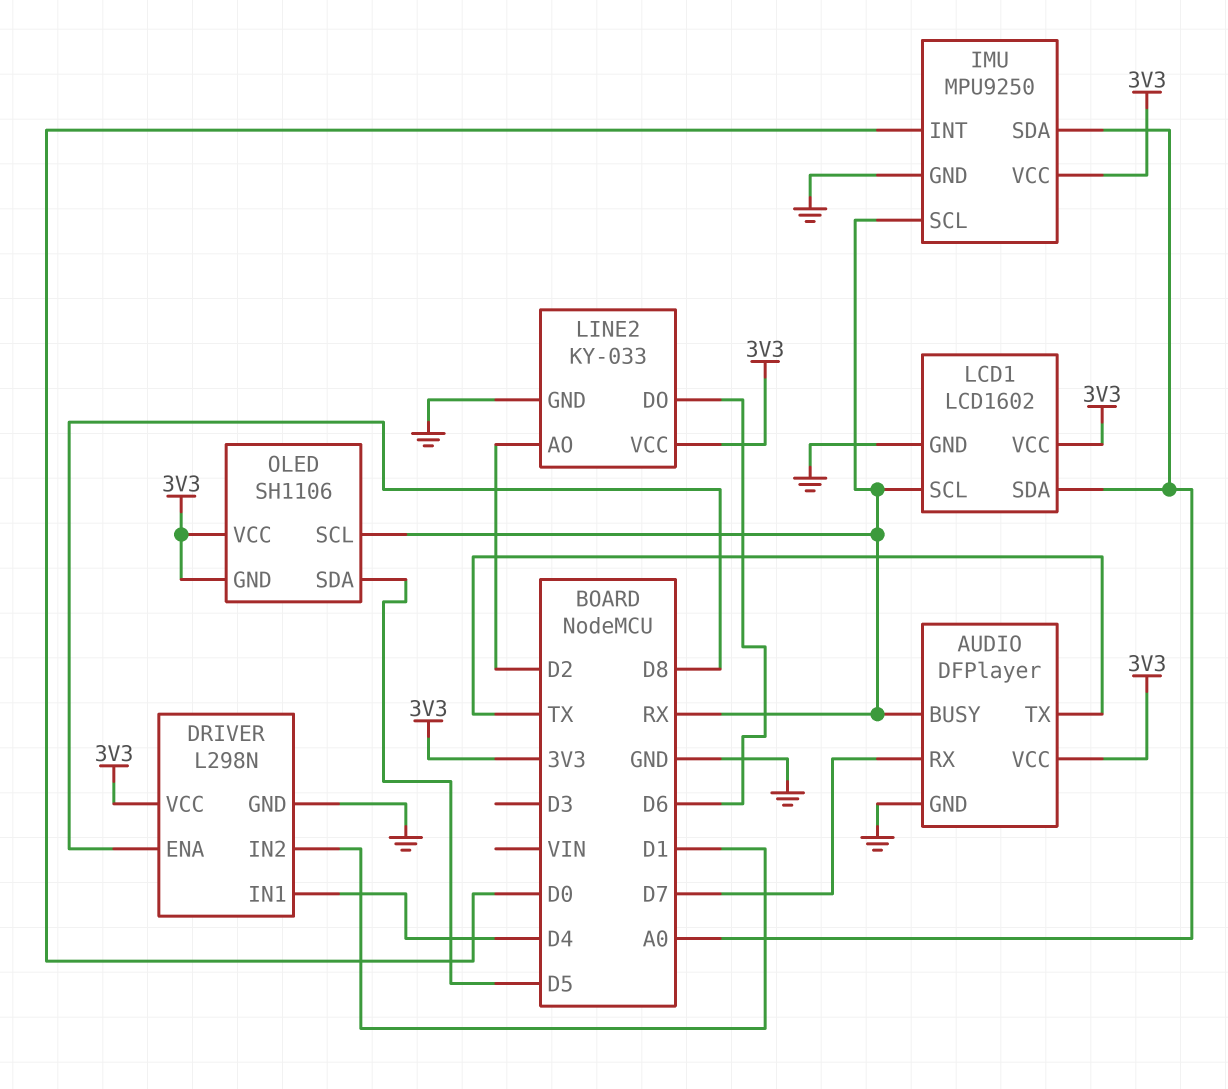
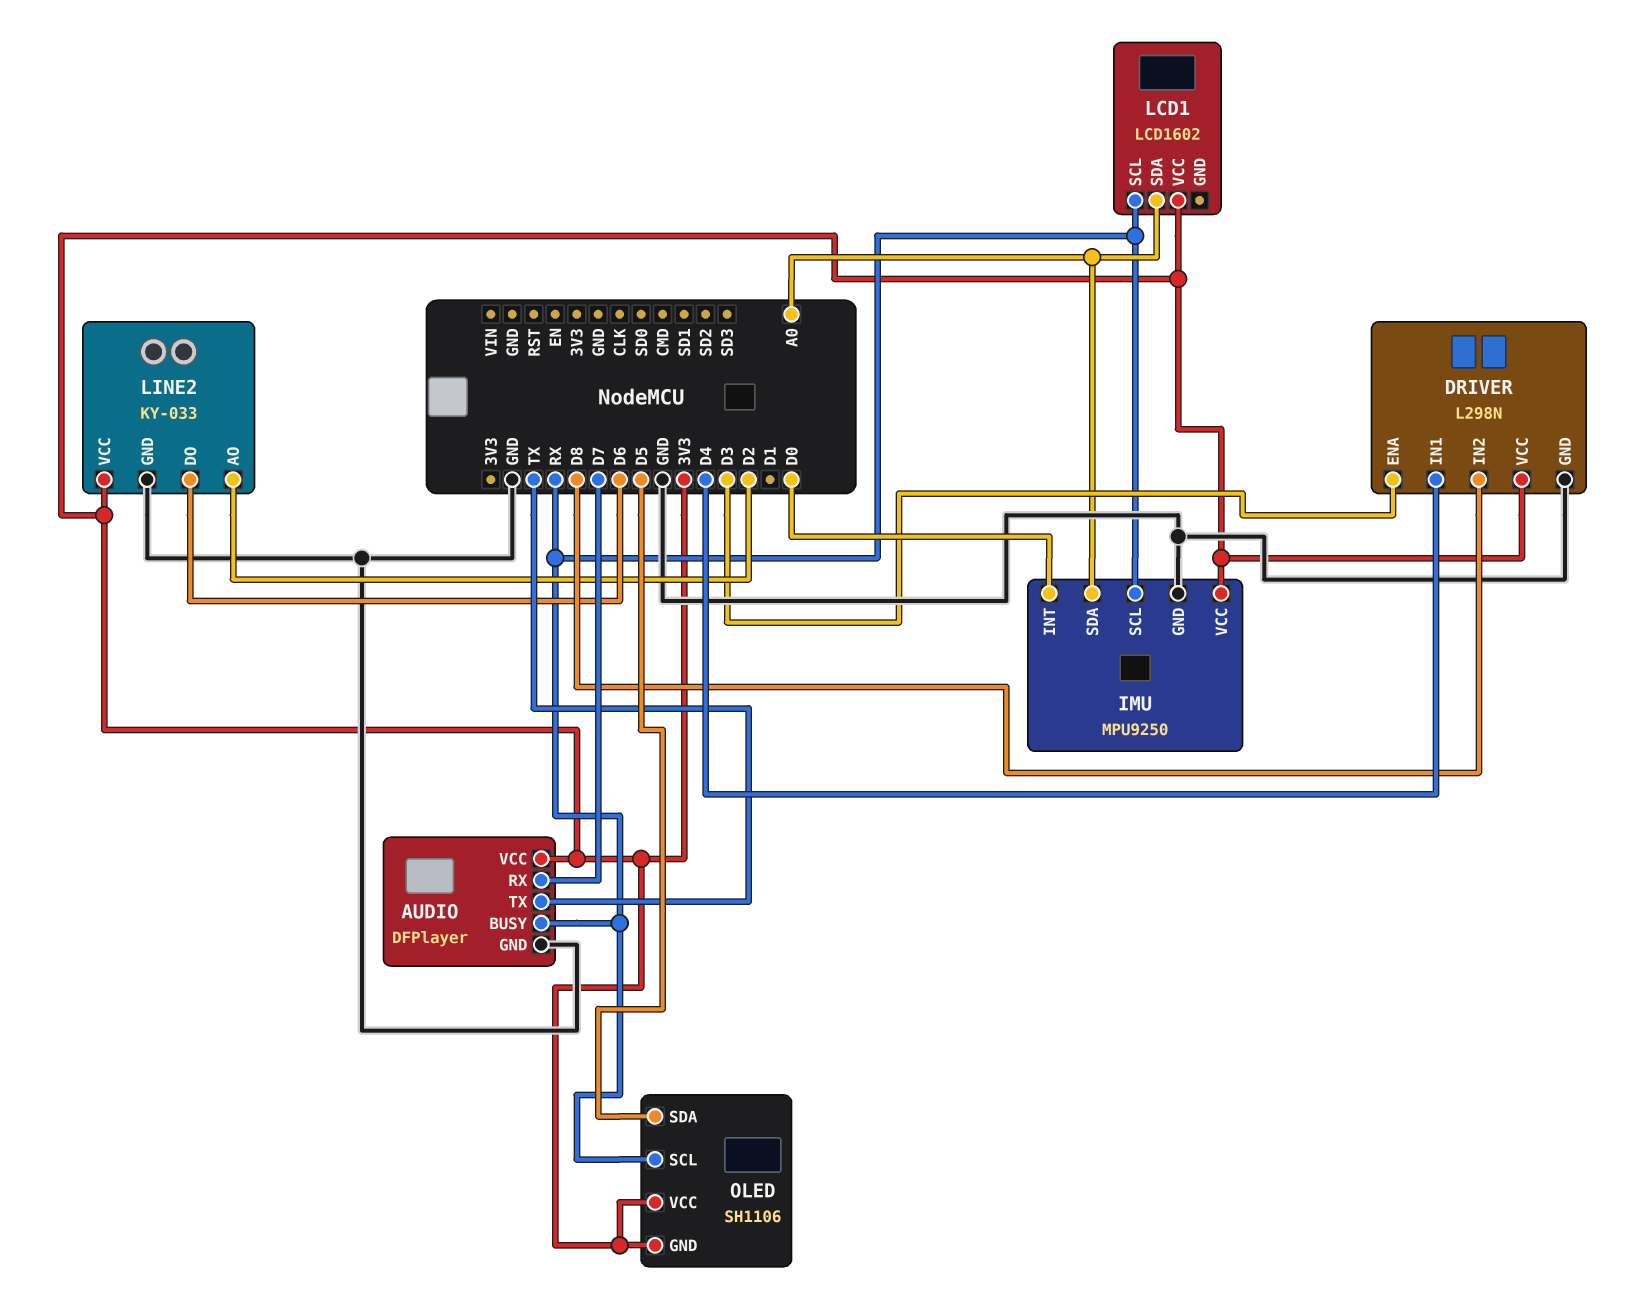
DRIVER pin ENA: D8 -> D3
DRIVER pin IN2: D1 -> D8
LCD1 pin GND: GND -> none

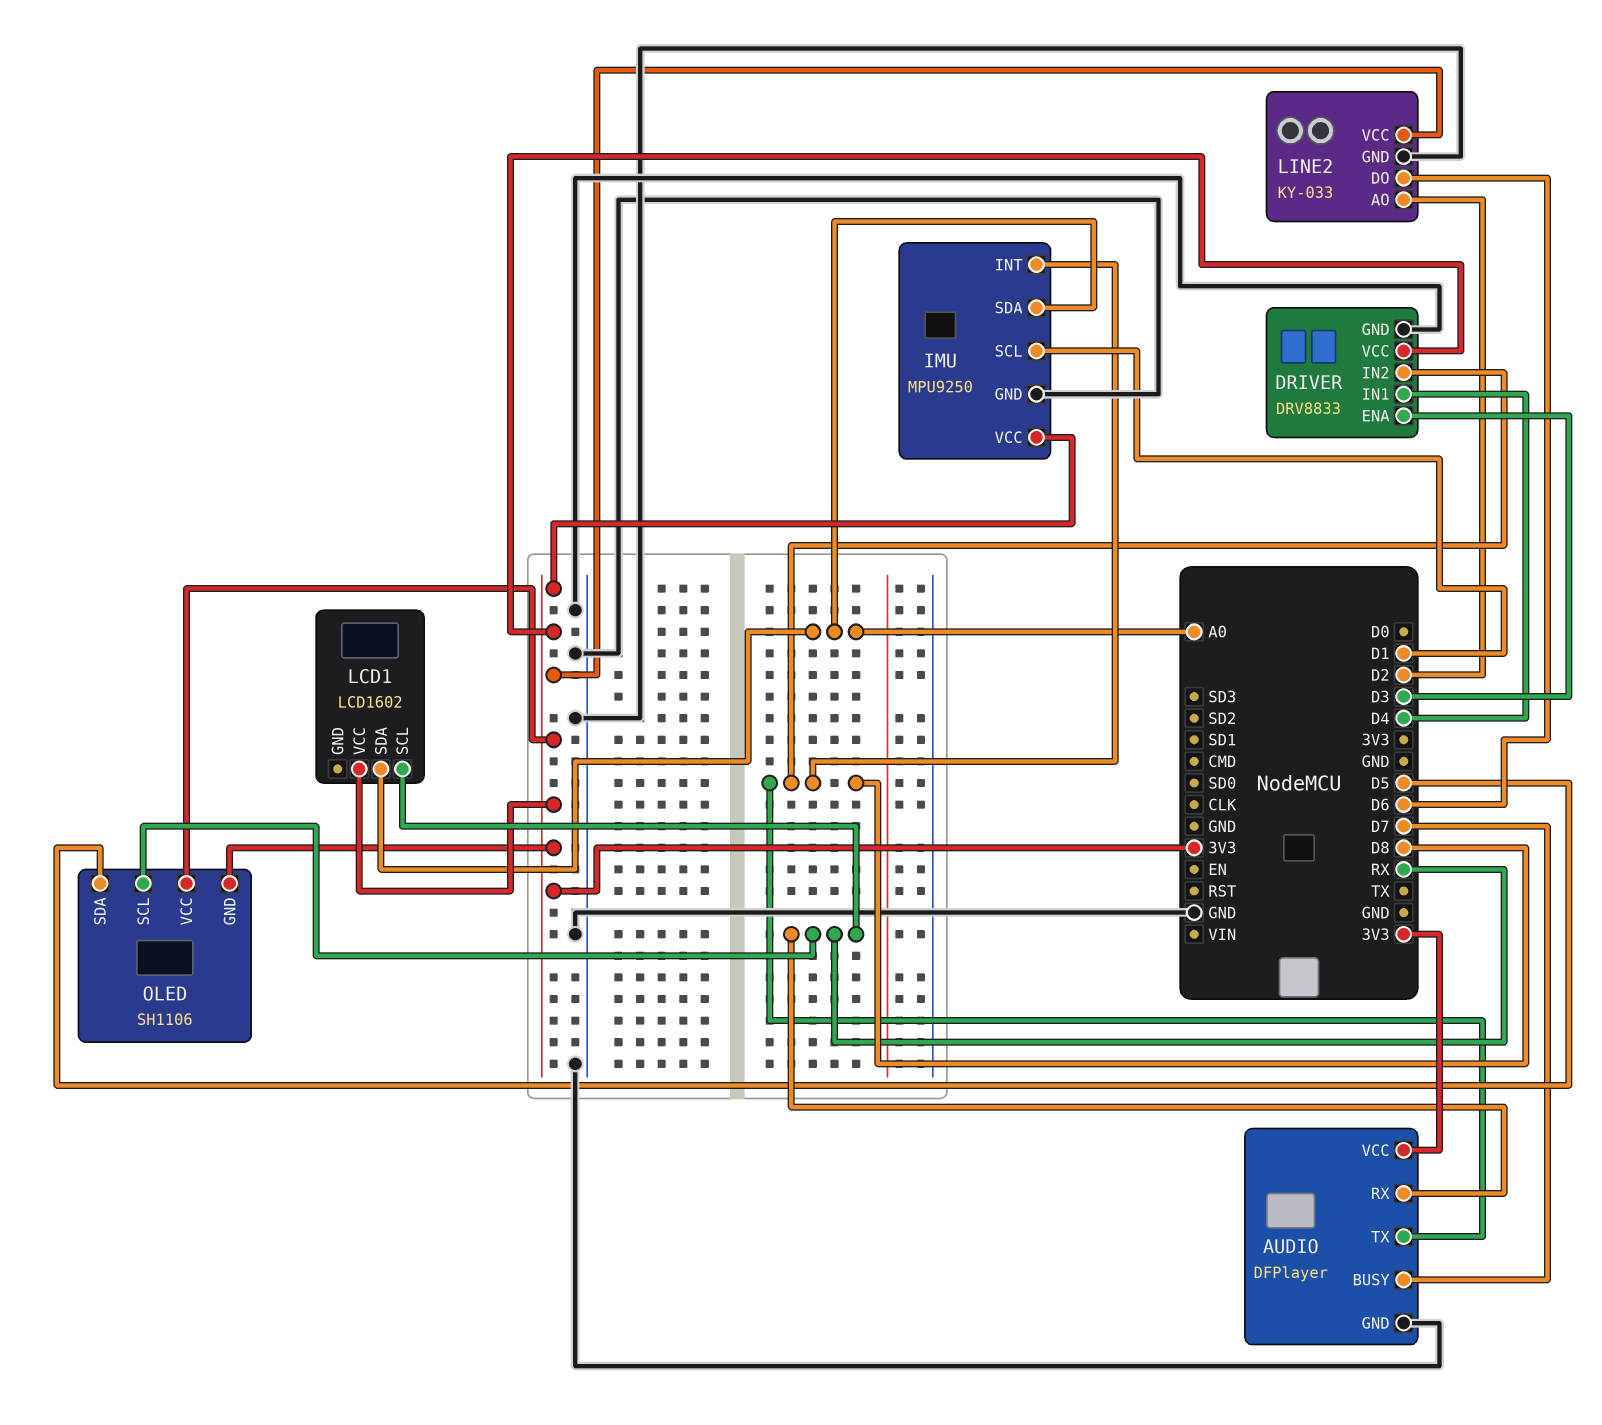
AUDIO pin BUSY: RX -> D7
AUDIO pin RX: D7 -> RX
AUDIO pin TX: TX -> D8
DRIVER: L298N -> DRV8833
IMU pin INT: D0 -> D8
IMU pin SCL: RX -> D1

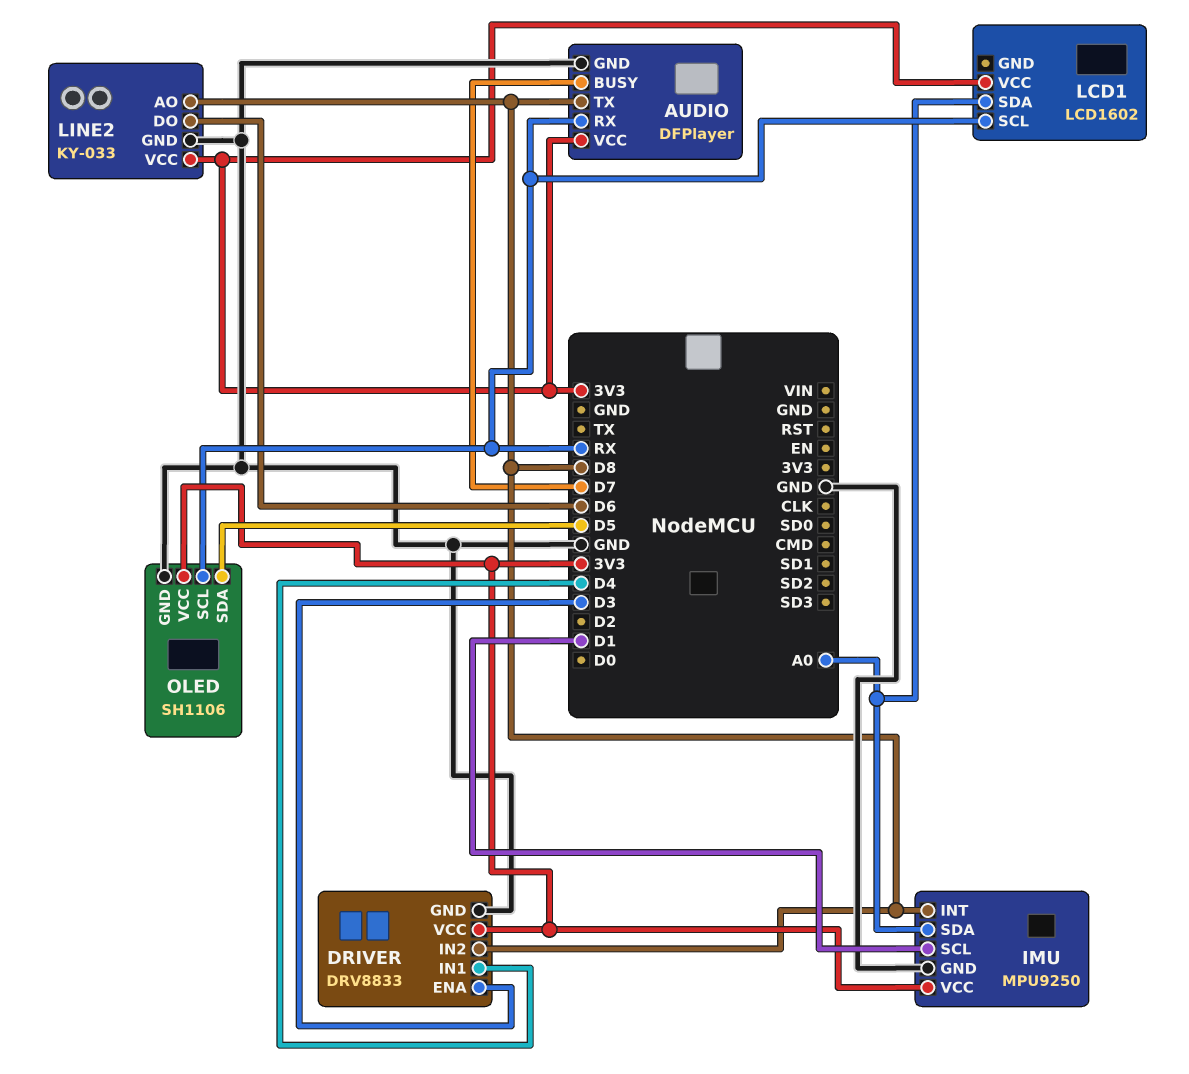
LINE2 pin AO: D2 -> D8
OLED pin GND: 3V3 -> GND

